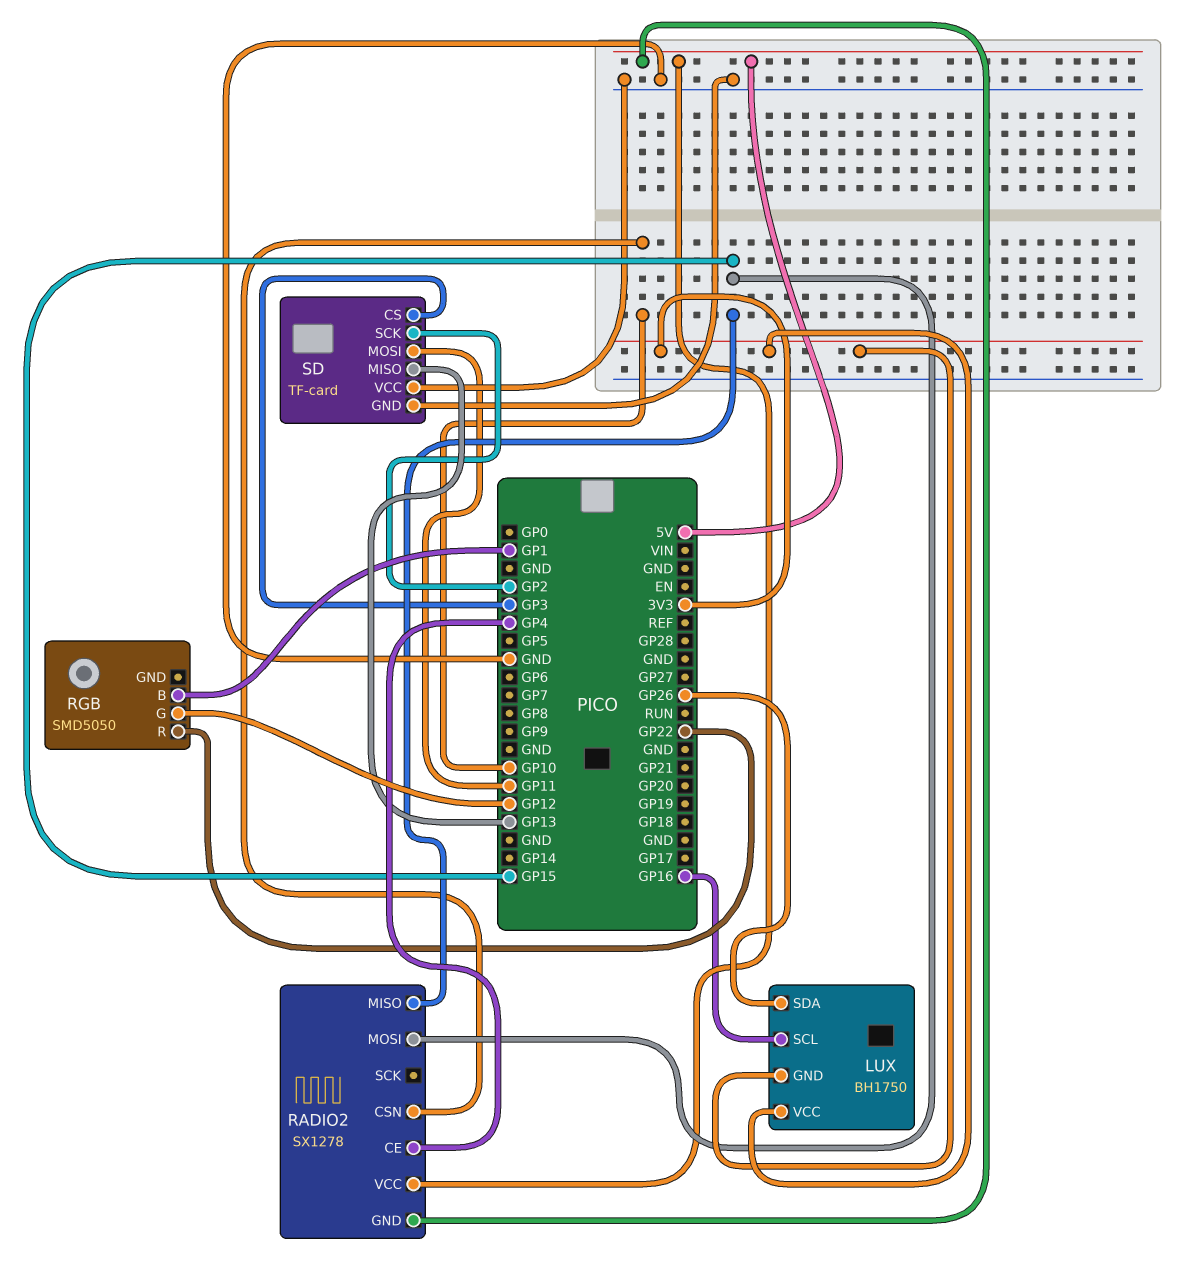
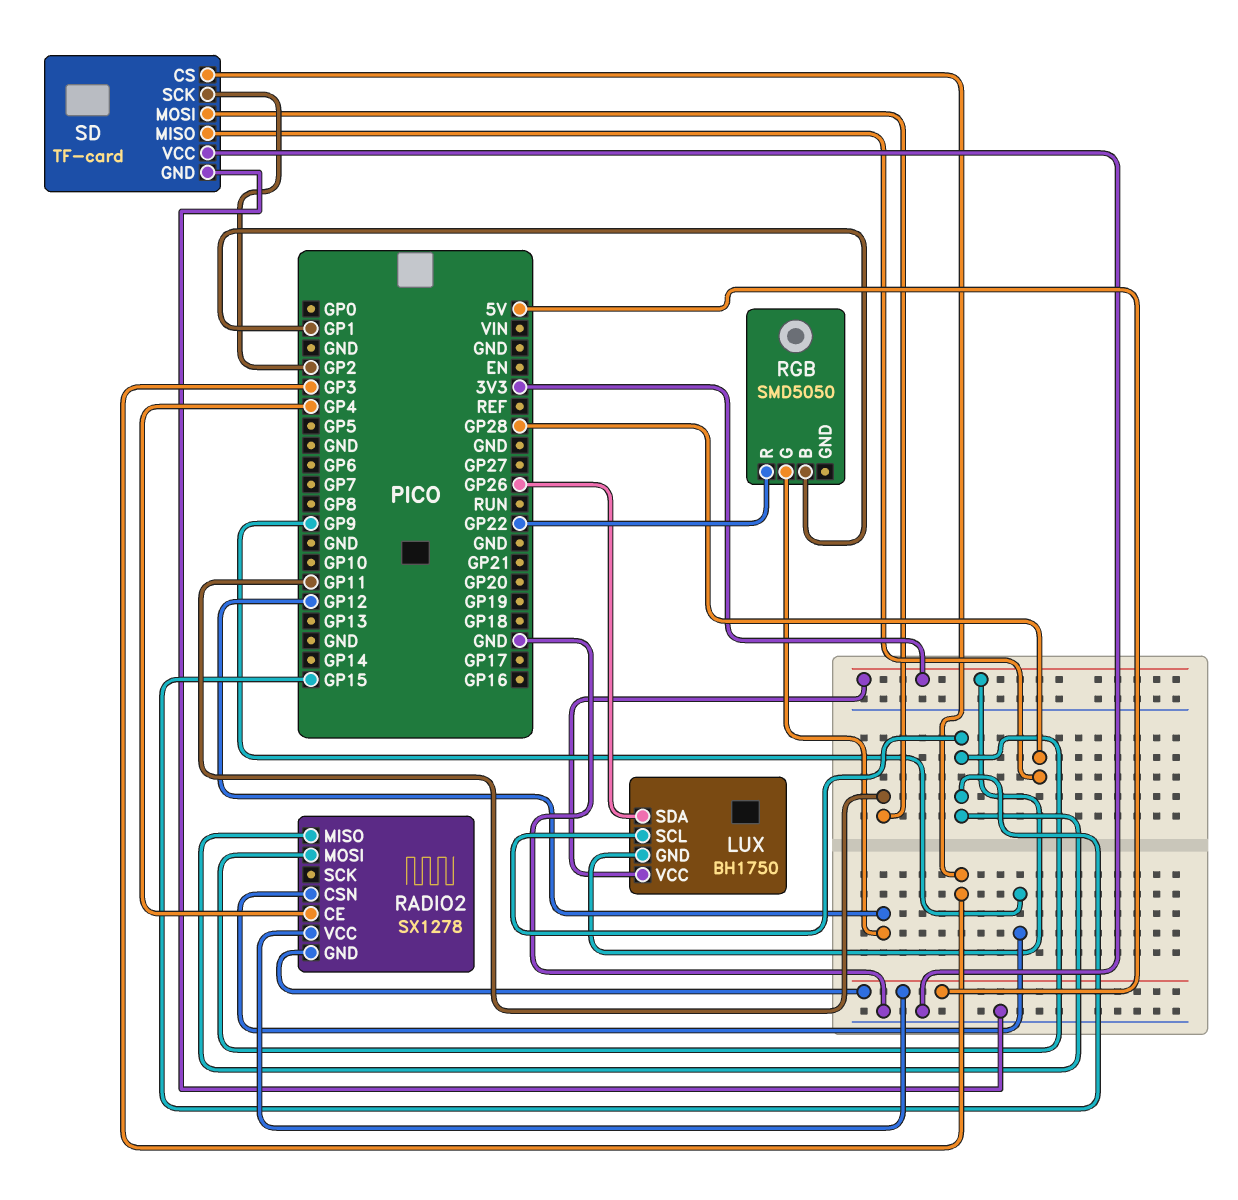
LUX pin SCL: GP16 -> GP15
RADIO2 pin CSN: GP10 -> GP9
SD pin MISO: GP13 -> GP28

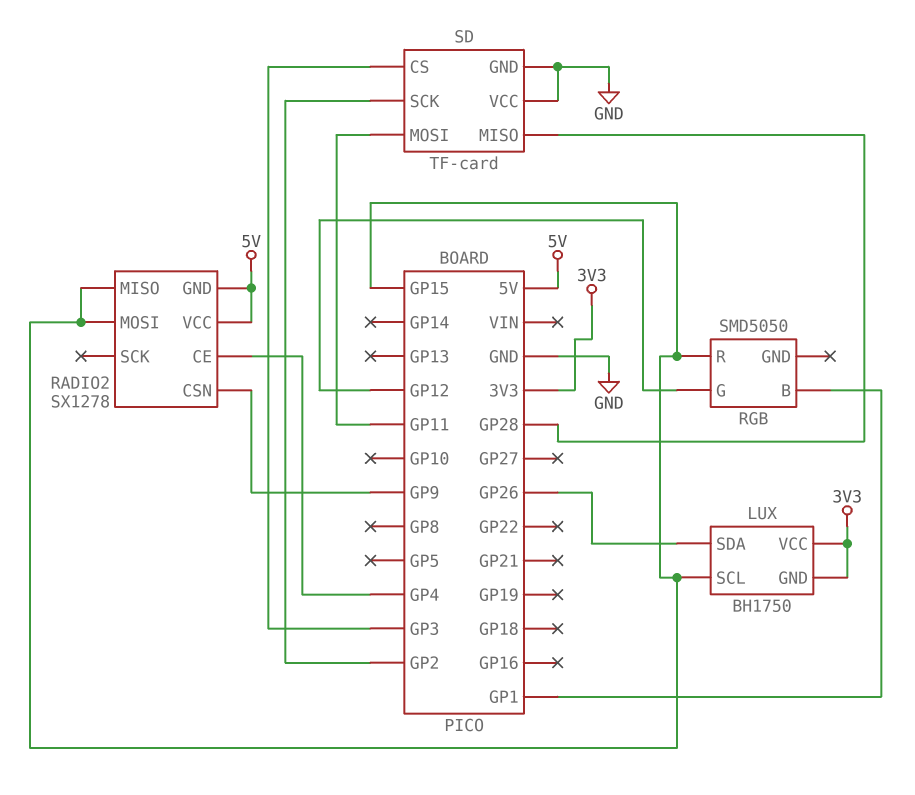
RGB pin R: GP22 -> GP15

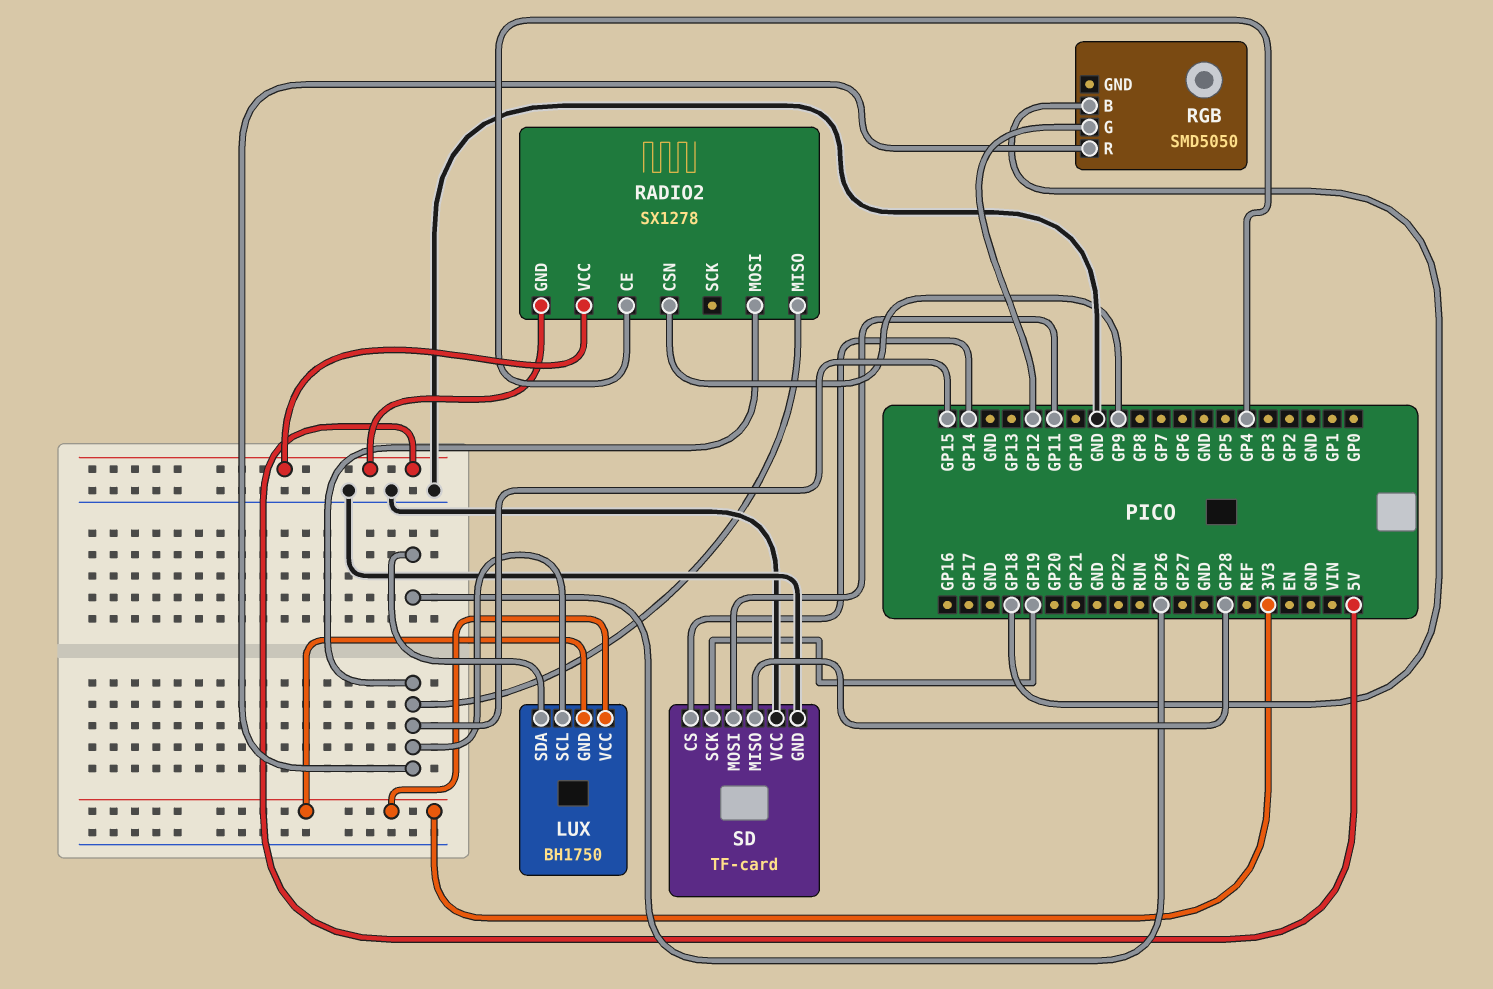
RGB pin B: GP1 -> GP18
SD pin CS: GP3 -> GP14
SD pin SCK: GP2 -> GP19

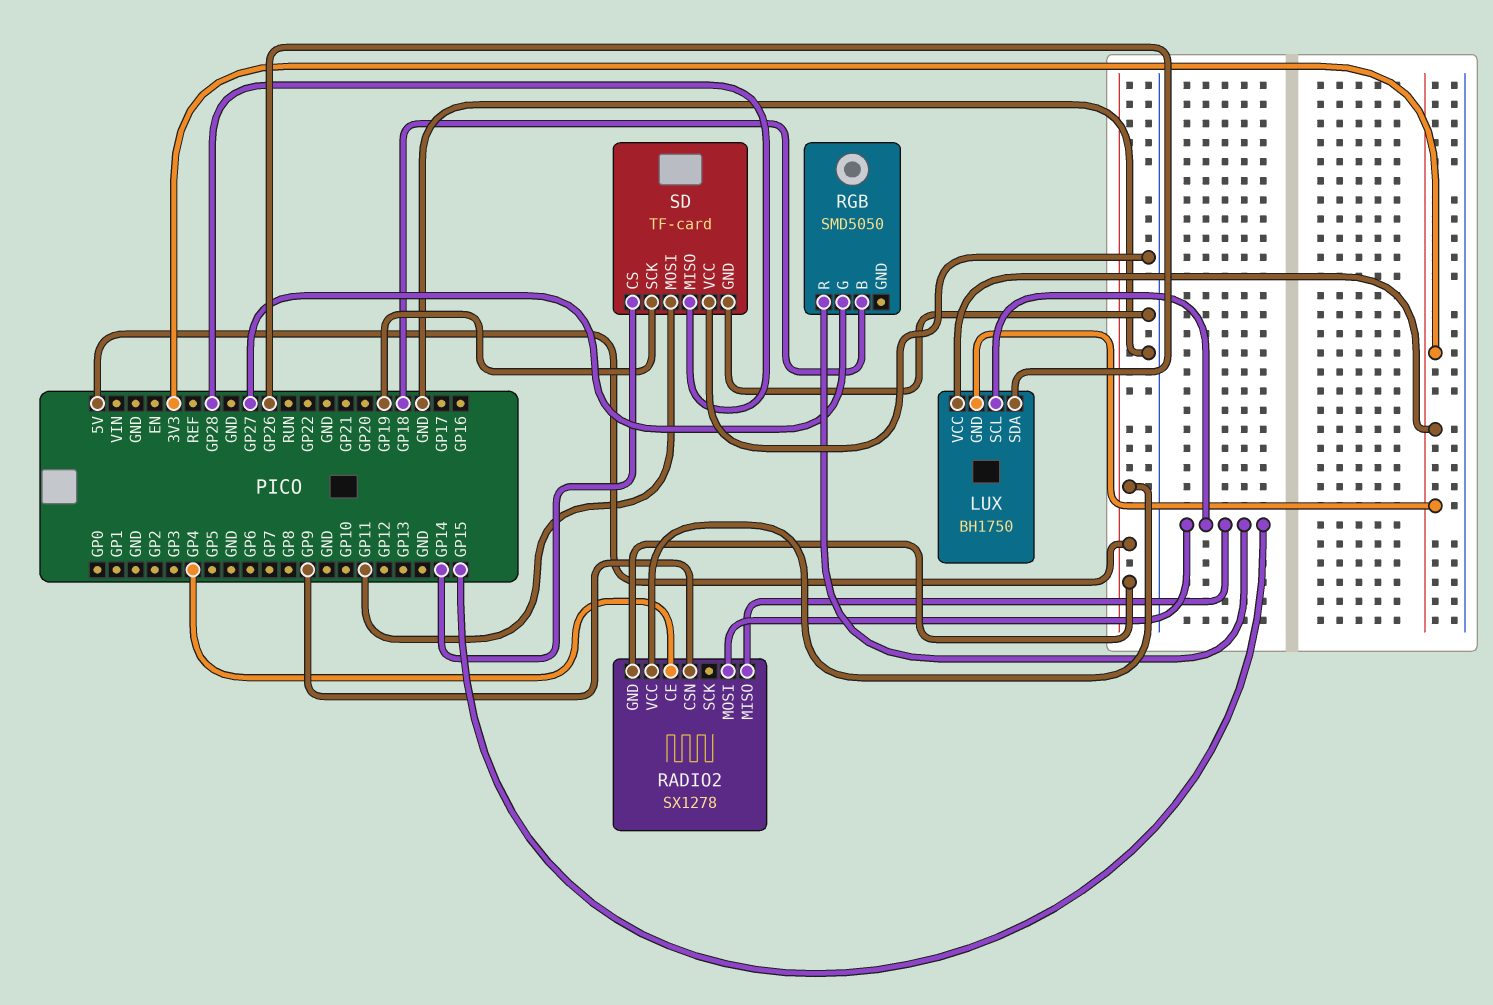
RGB pin G: GP12 -> GP27

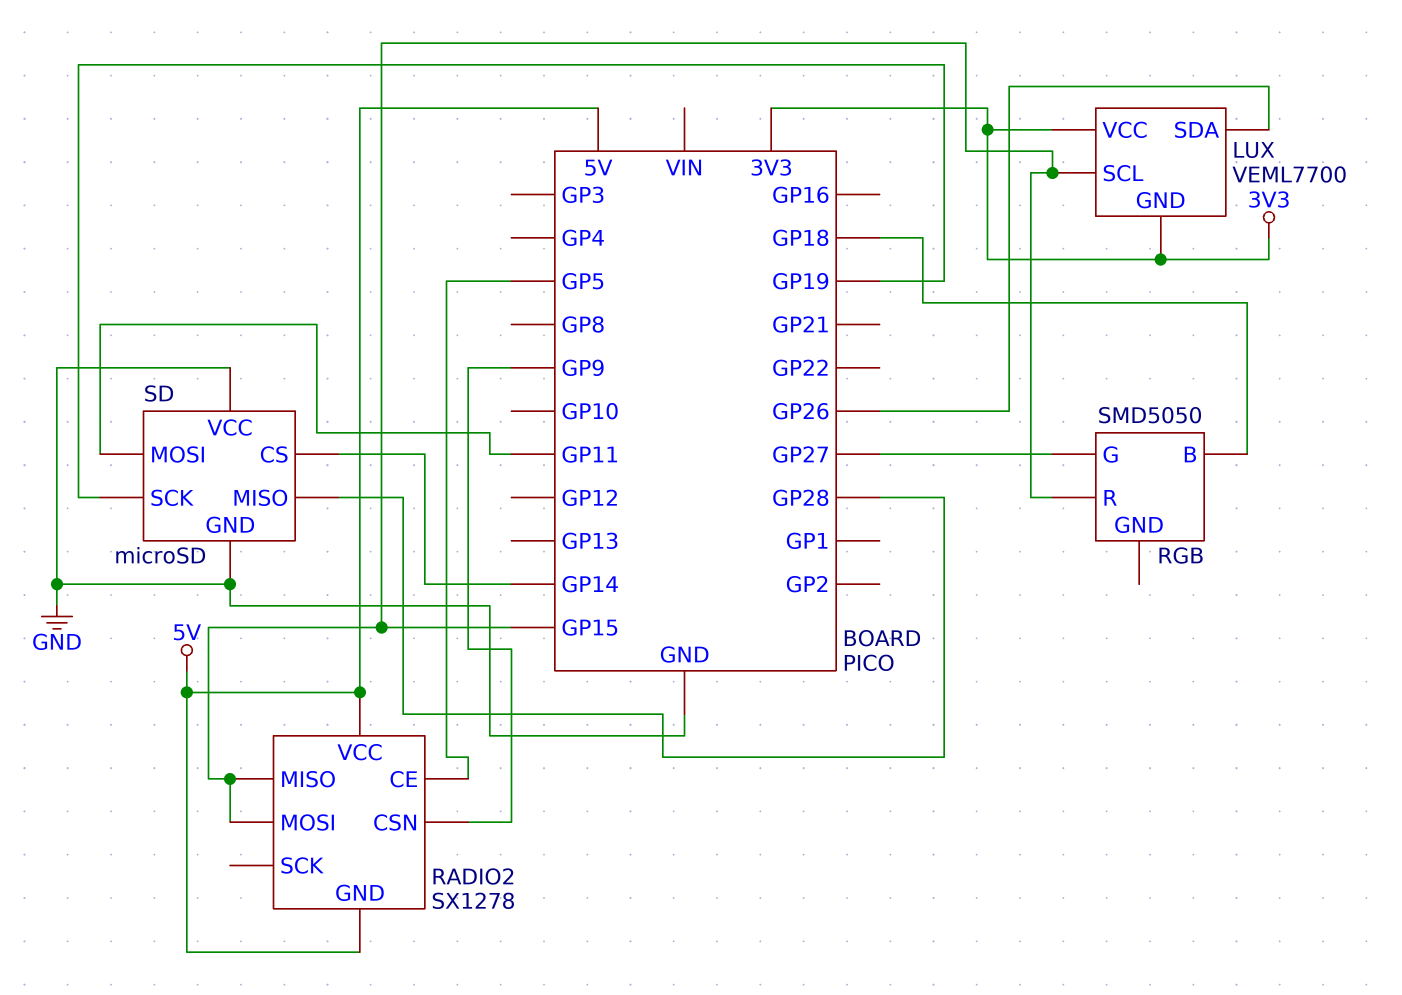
LUX: BH1750 -> VEML7700
RADIO2 pin CE: GP4 -> GP5
SD: TF-card -> microSD

